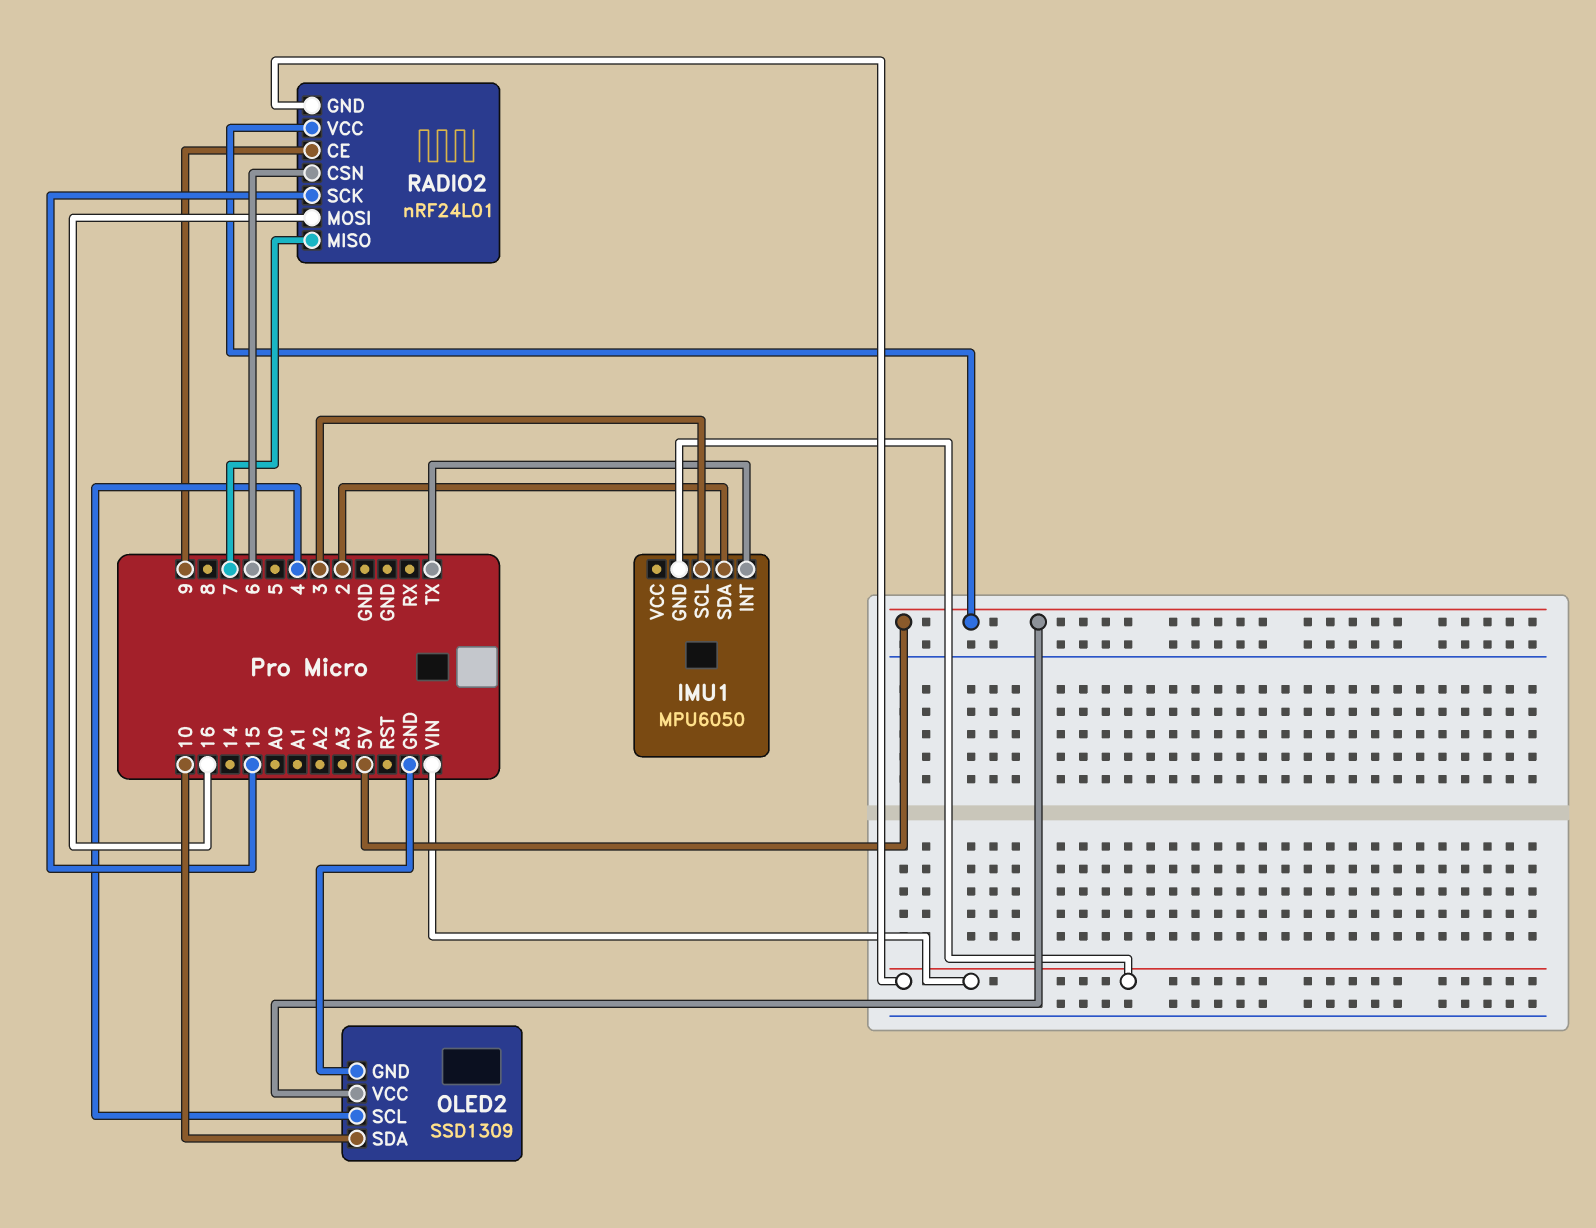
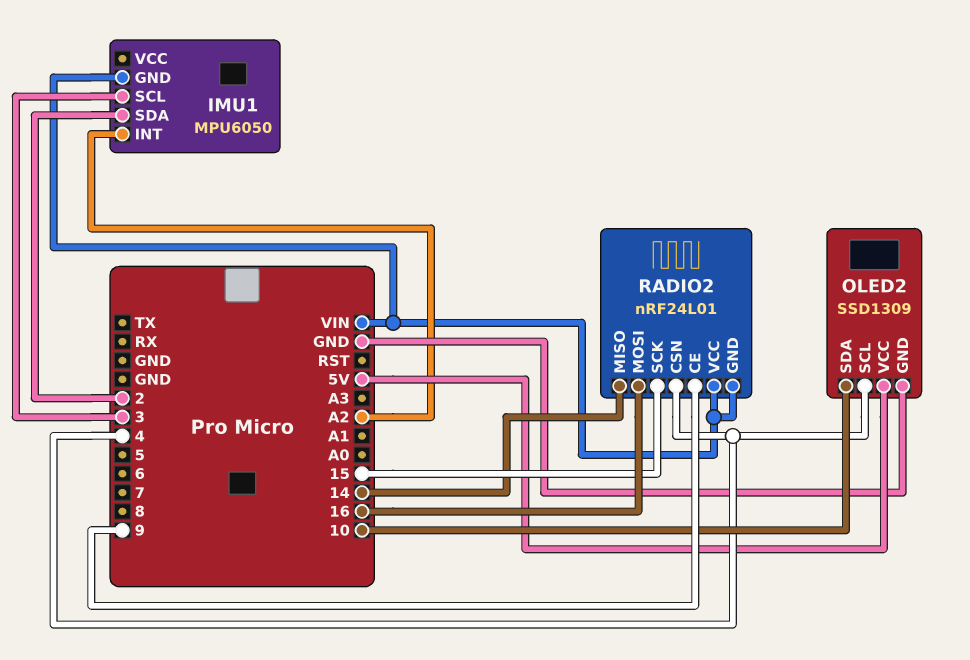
IMU1 pin INT: TX -> A2
RADIO2 pin CSN: 6 -> 4
RADIO2 pin MISO: 7 -> 14
RADIO2 pin VCC: 5V -> VIN

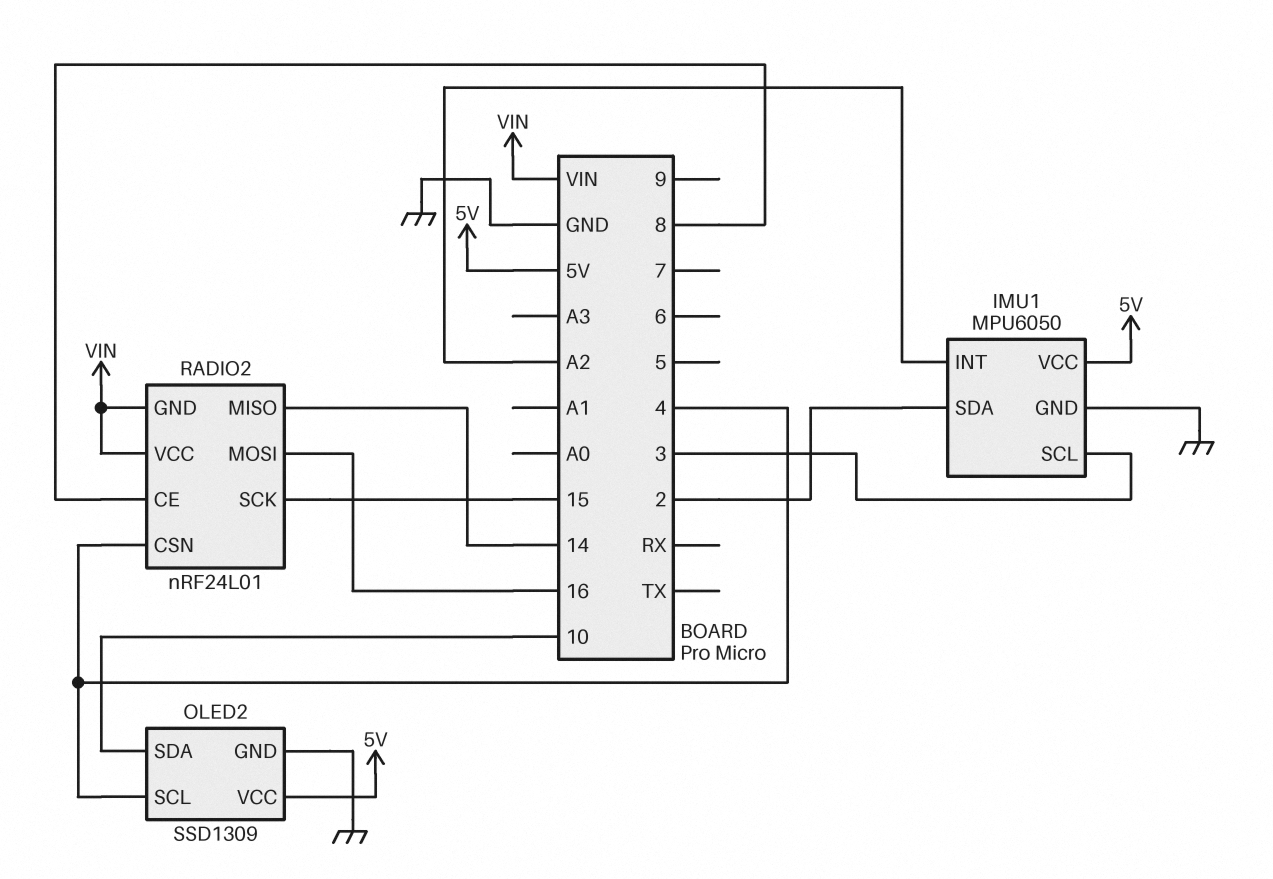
IMU1 pin GND: VIN -> GND
IMU1 pin VCC: none -> 5V
RADIO2 pin CE: 9 -> 8

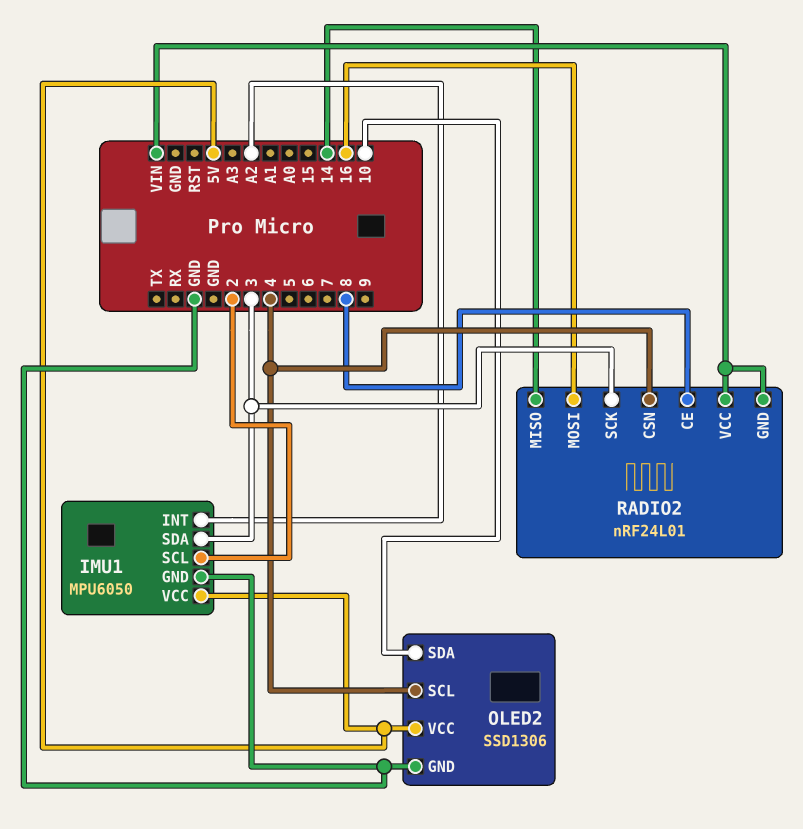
IMU1 pin SCL: 3 -> 2
IMU1 pin SDA: 2 -> 3
OLED2: SSD1309 -> SSD1306
RADIO2 pin SCK: 15 -> 3

